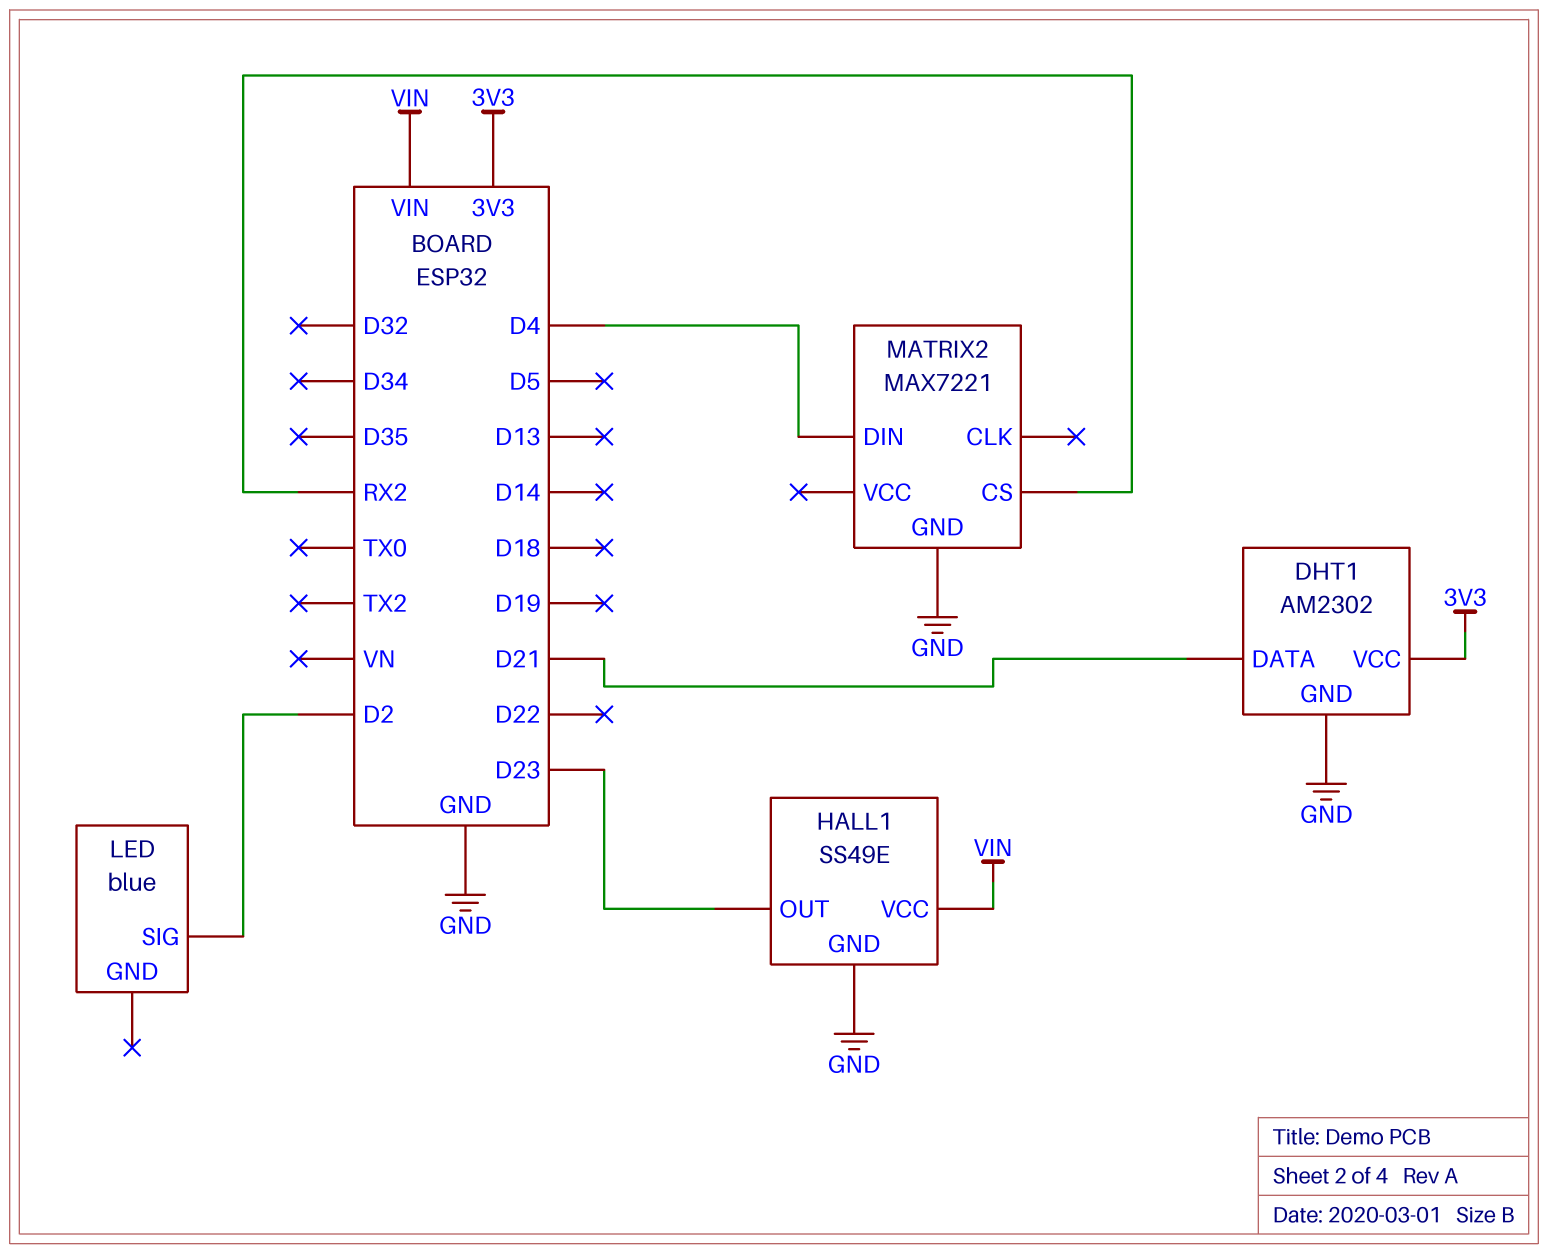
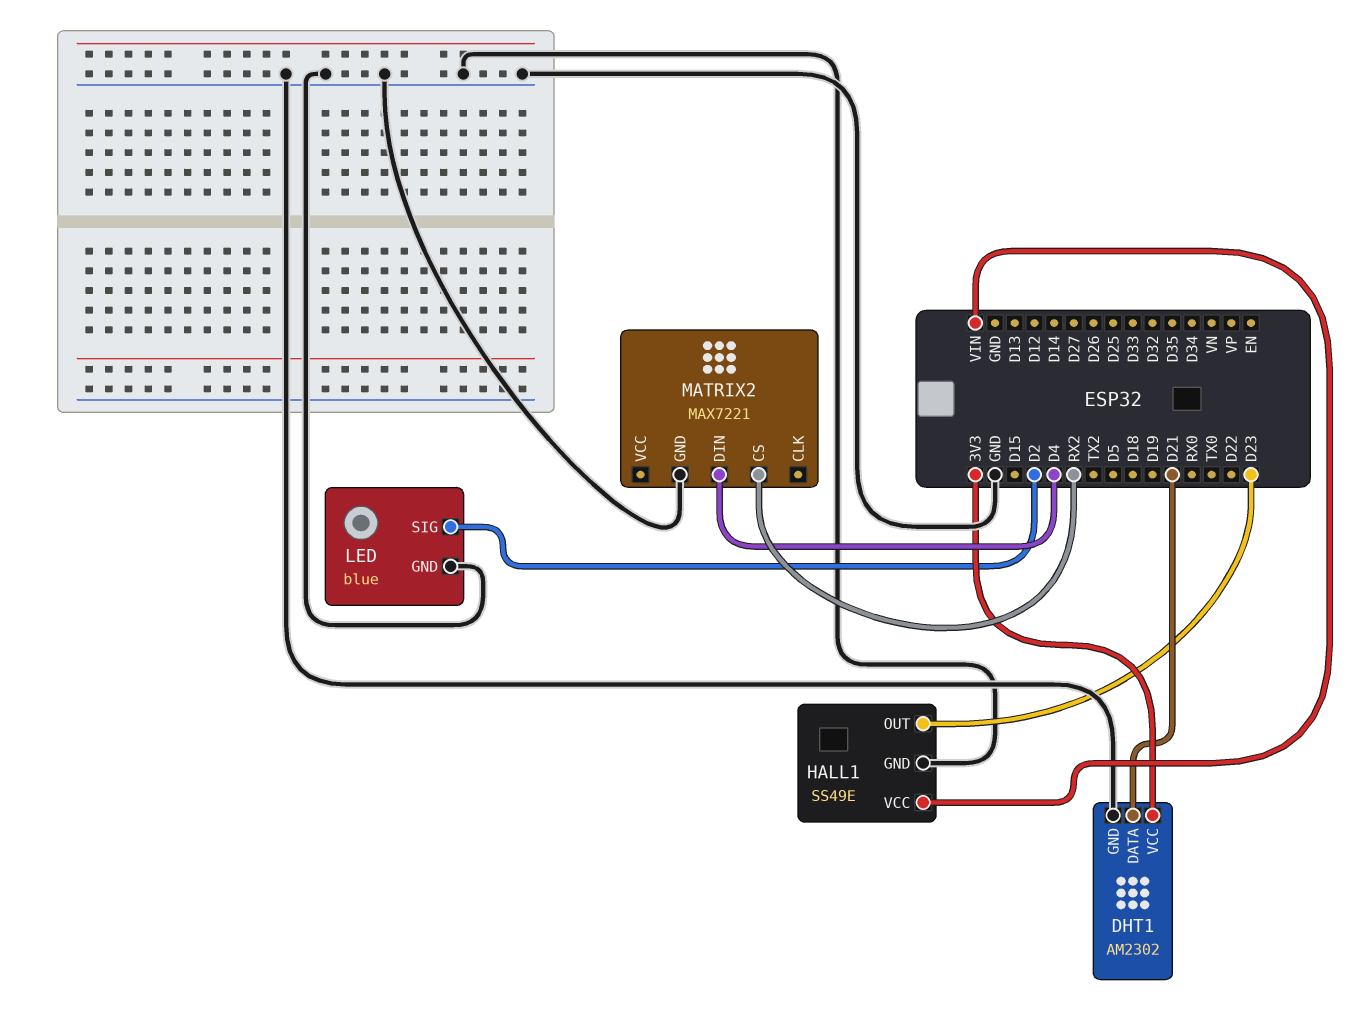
LED pin GND: none -> GND

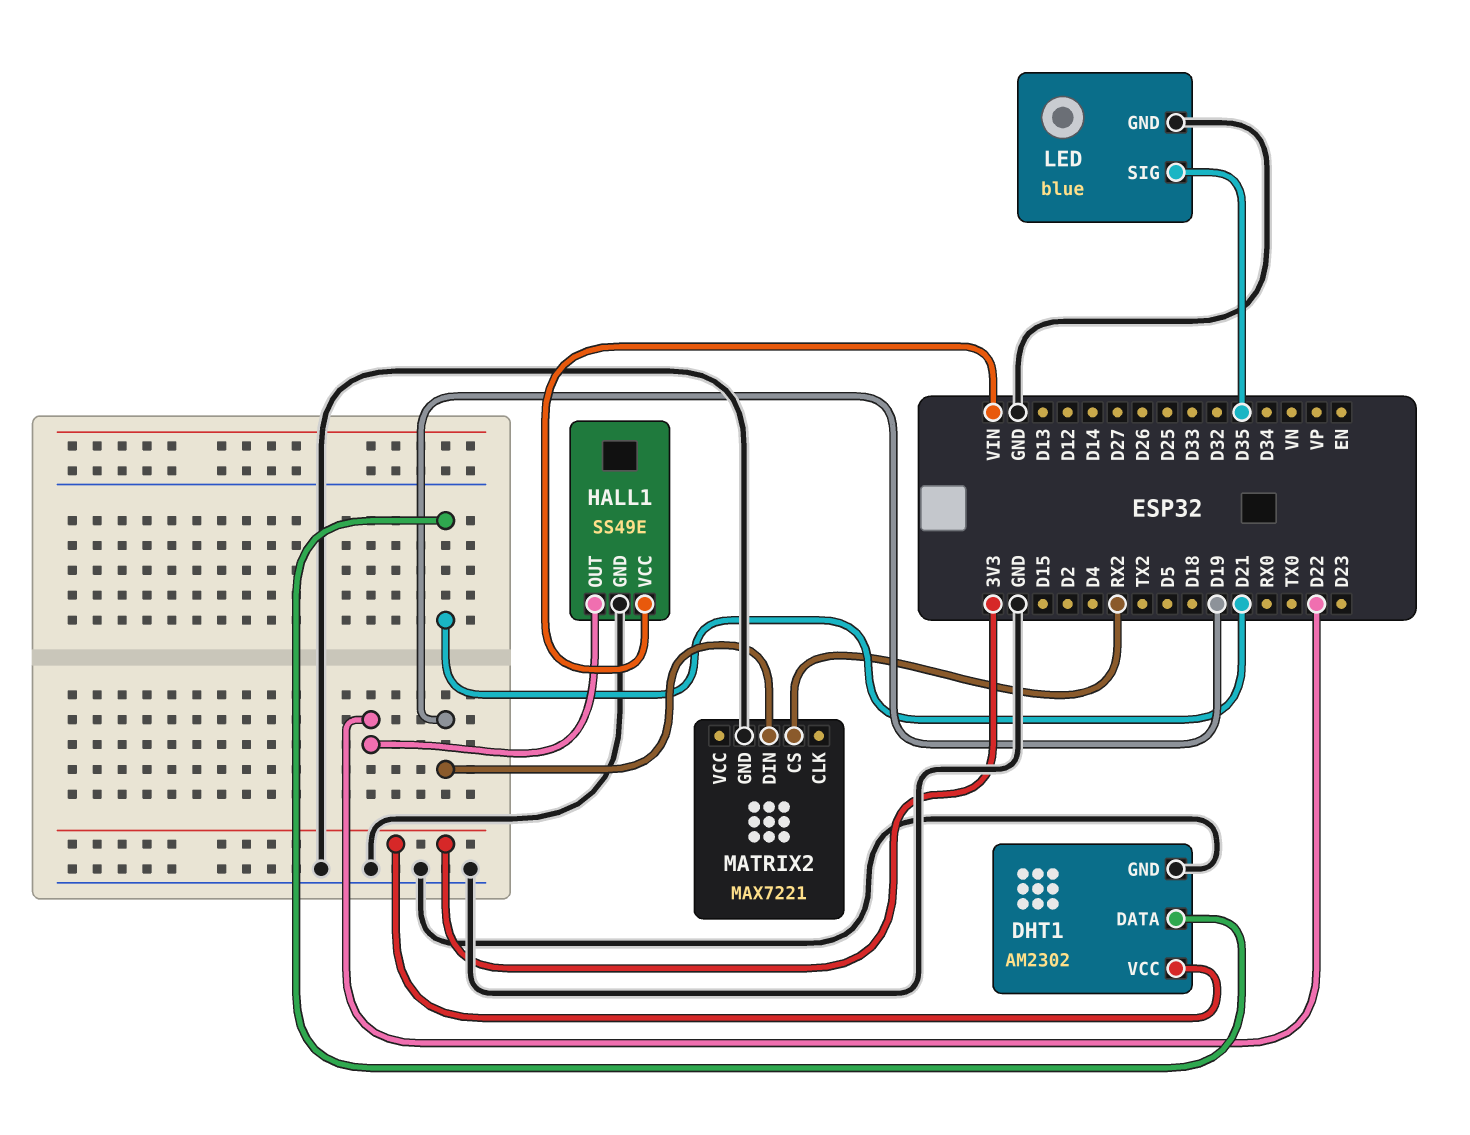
HALL1 pin OUT: D23 -> D22
LED pin SIG: D2 -> D35
MATRIX2 pin DIN: D4 -> D19

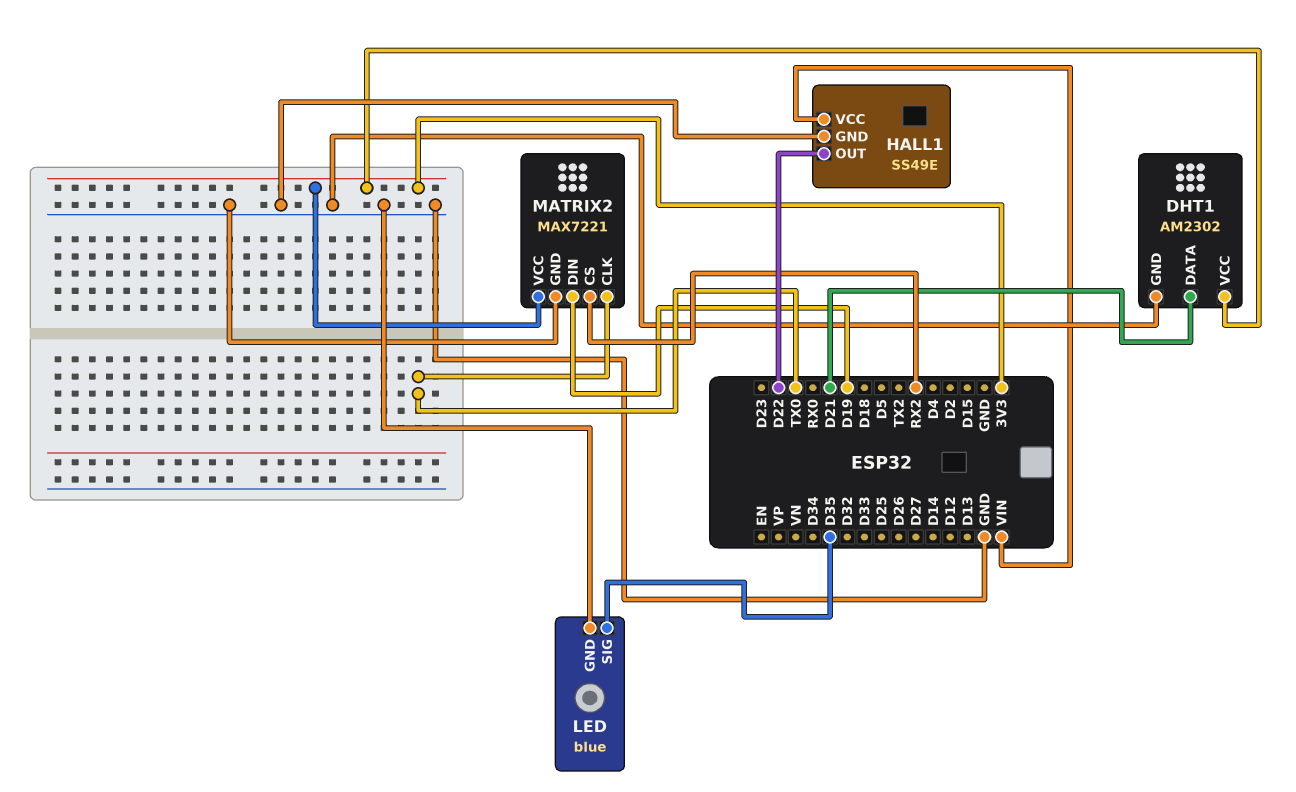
MATRIX2 pin CLK: none -> TX0
MATRIX2 pin VCC: none -> 3V3

